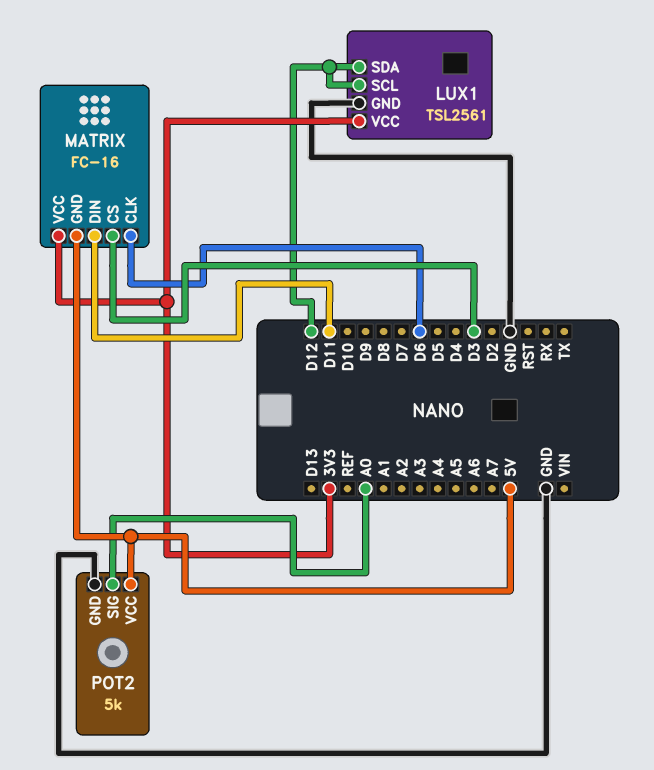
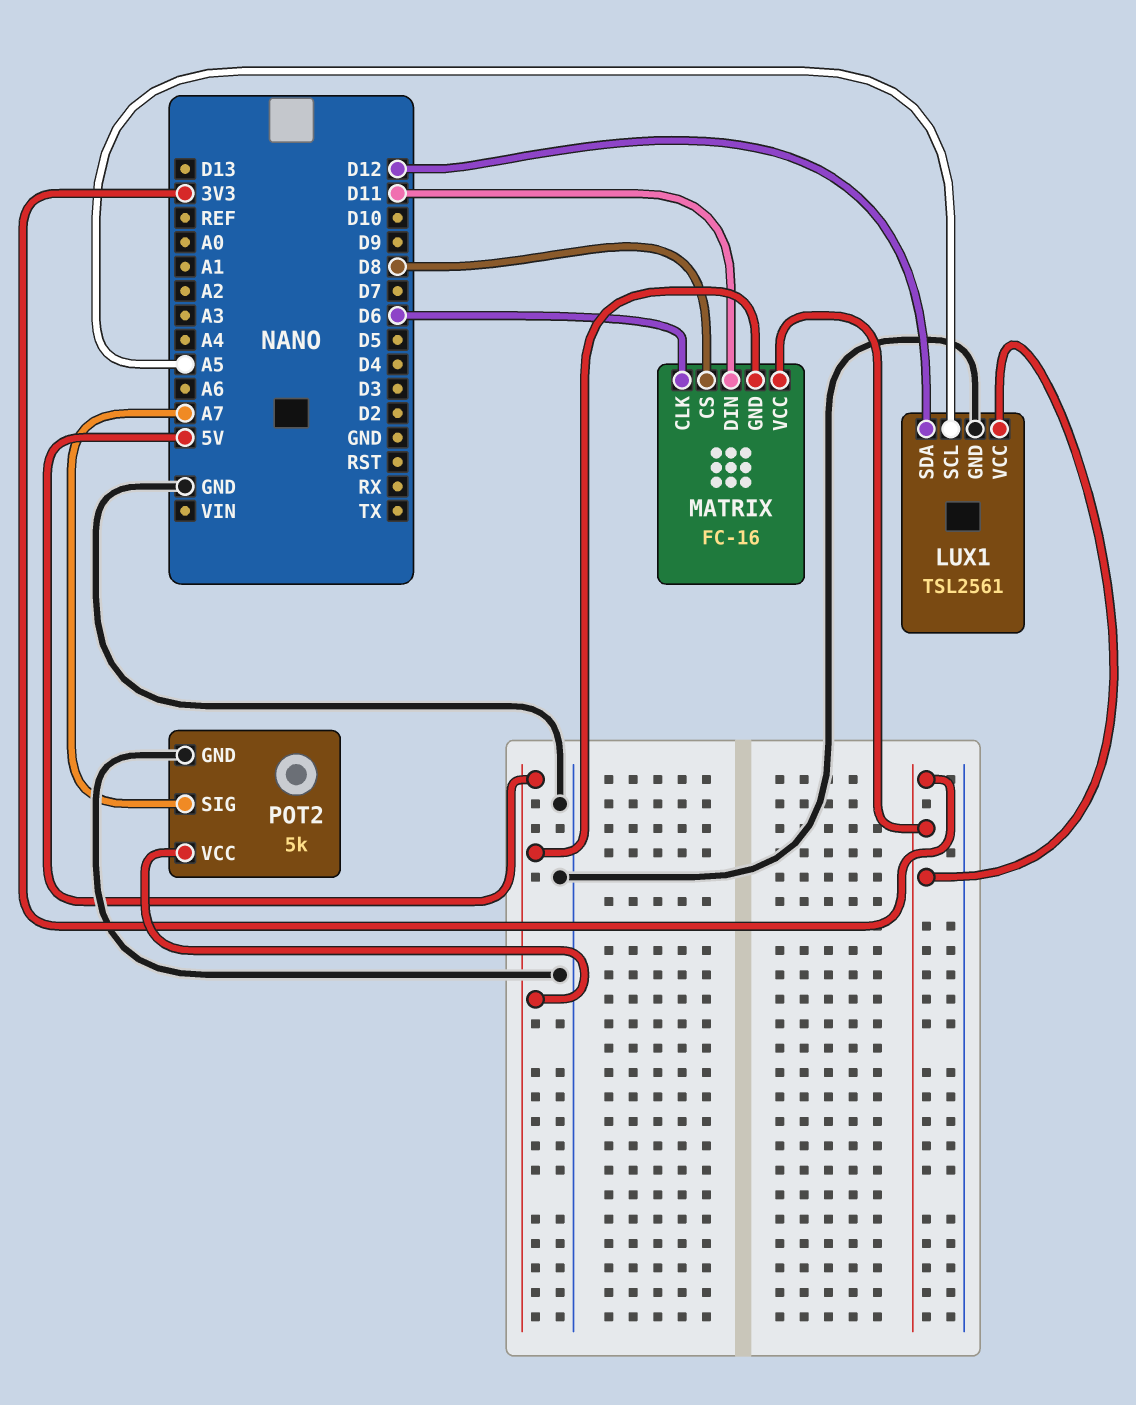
LUX1 pin SCL: D12 -> A5
MATRIX pin CS: D3 -> D8
POT2 pin SIG: A0 -> A7

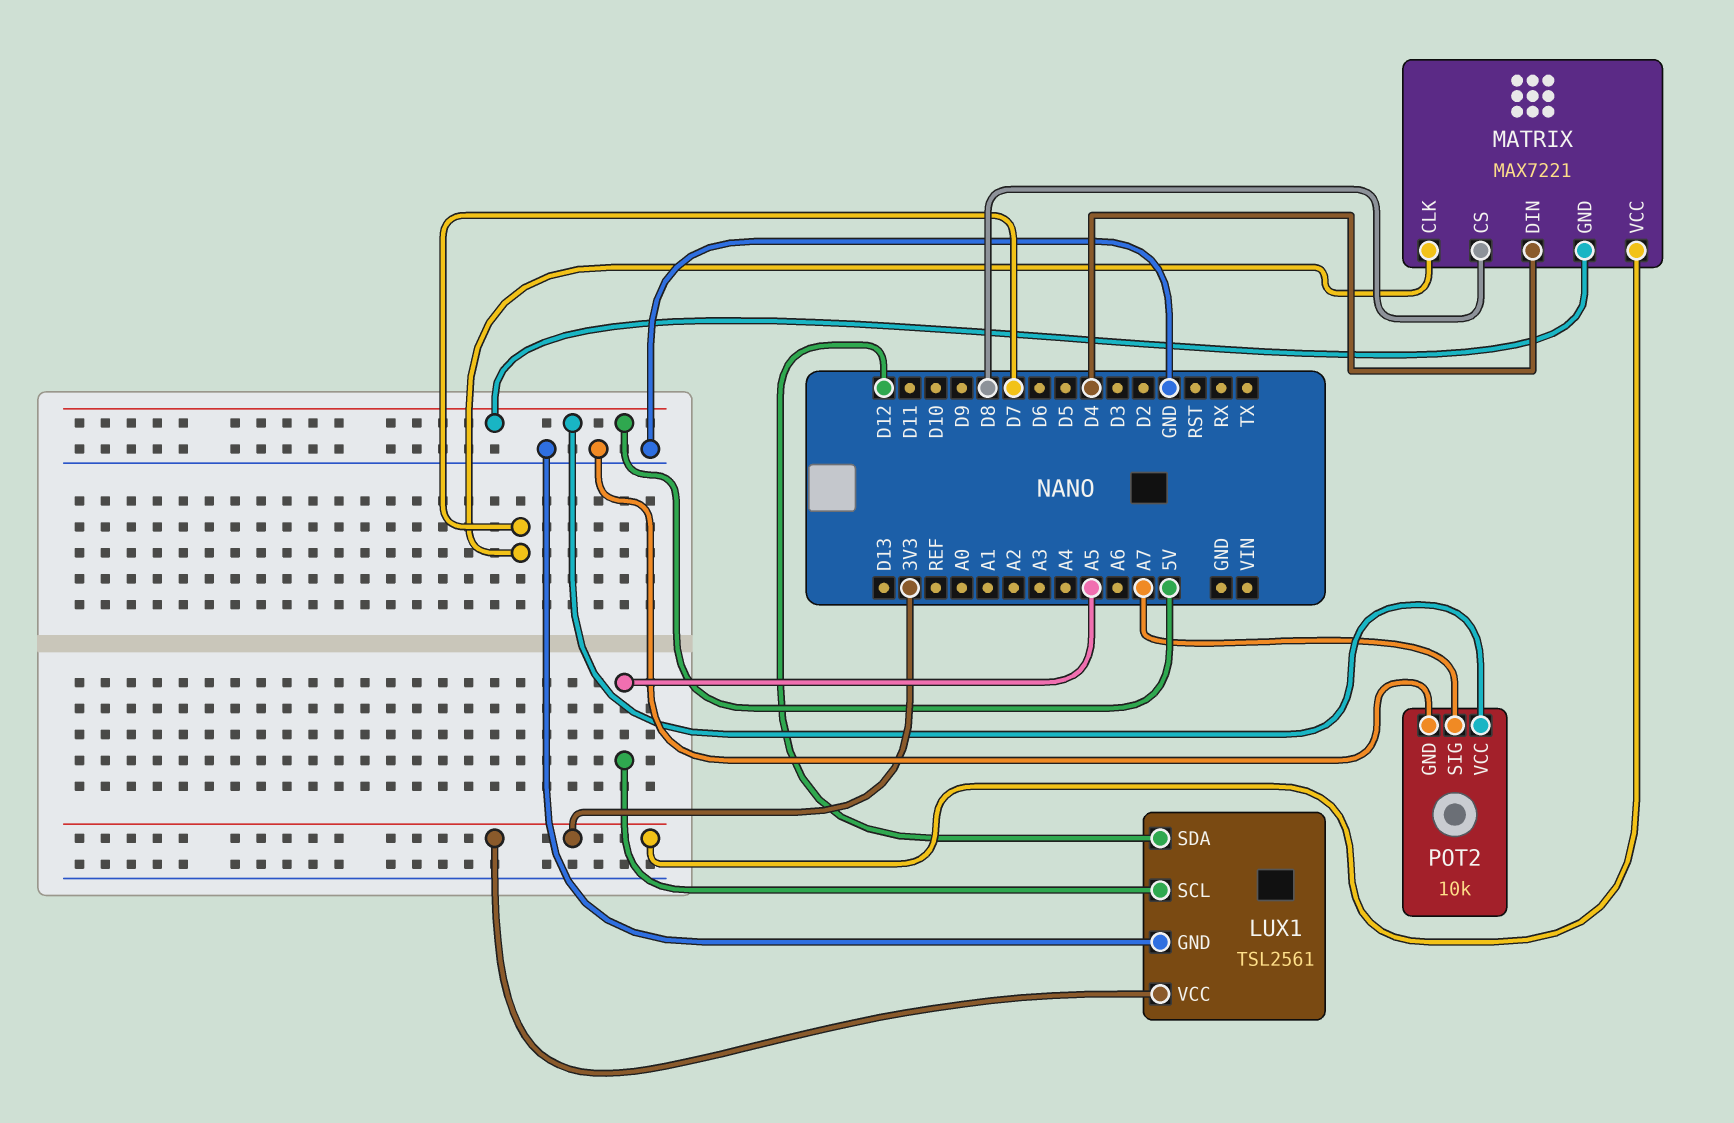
MATRIX: FC-16 -> MAX7221
MATRIX pin CLK: D6 -> D7
MATRIX pin DIN: D11 -> D4
POT2: 5k -> 10k

